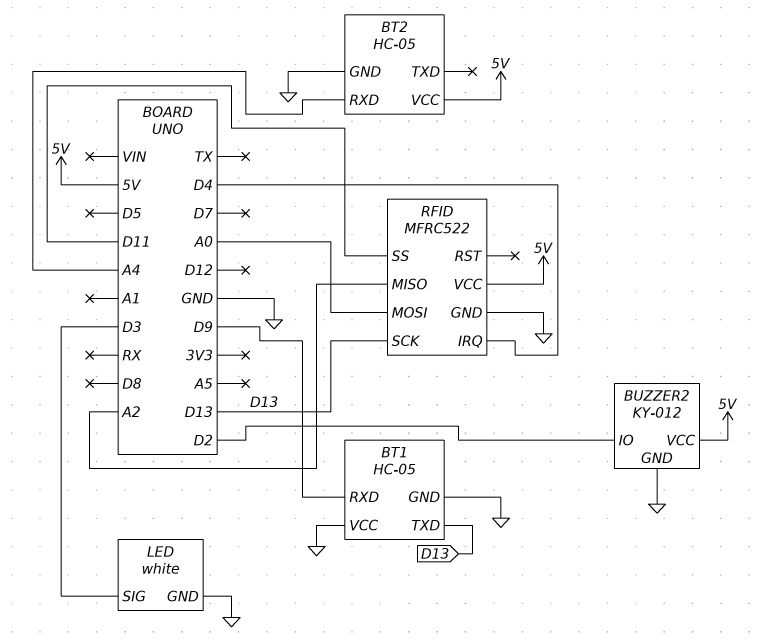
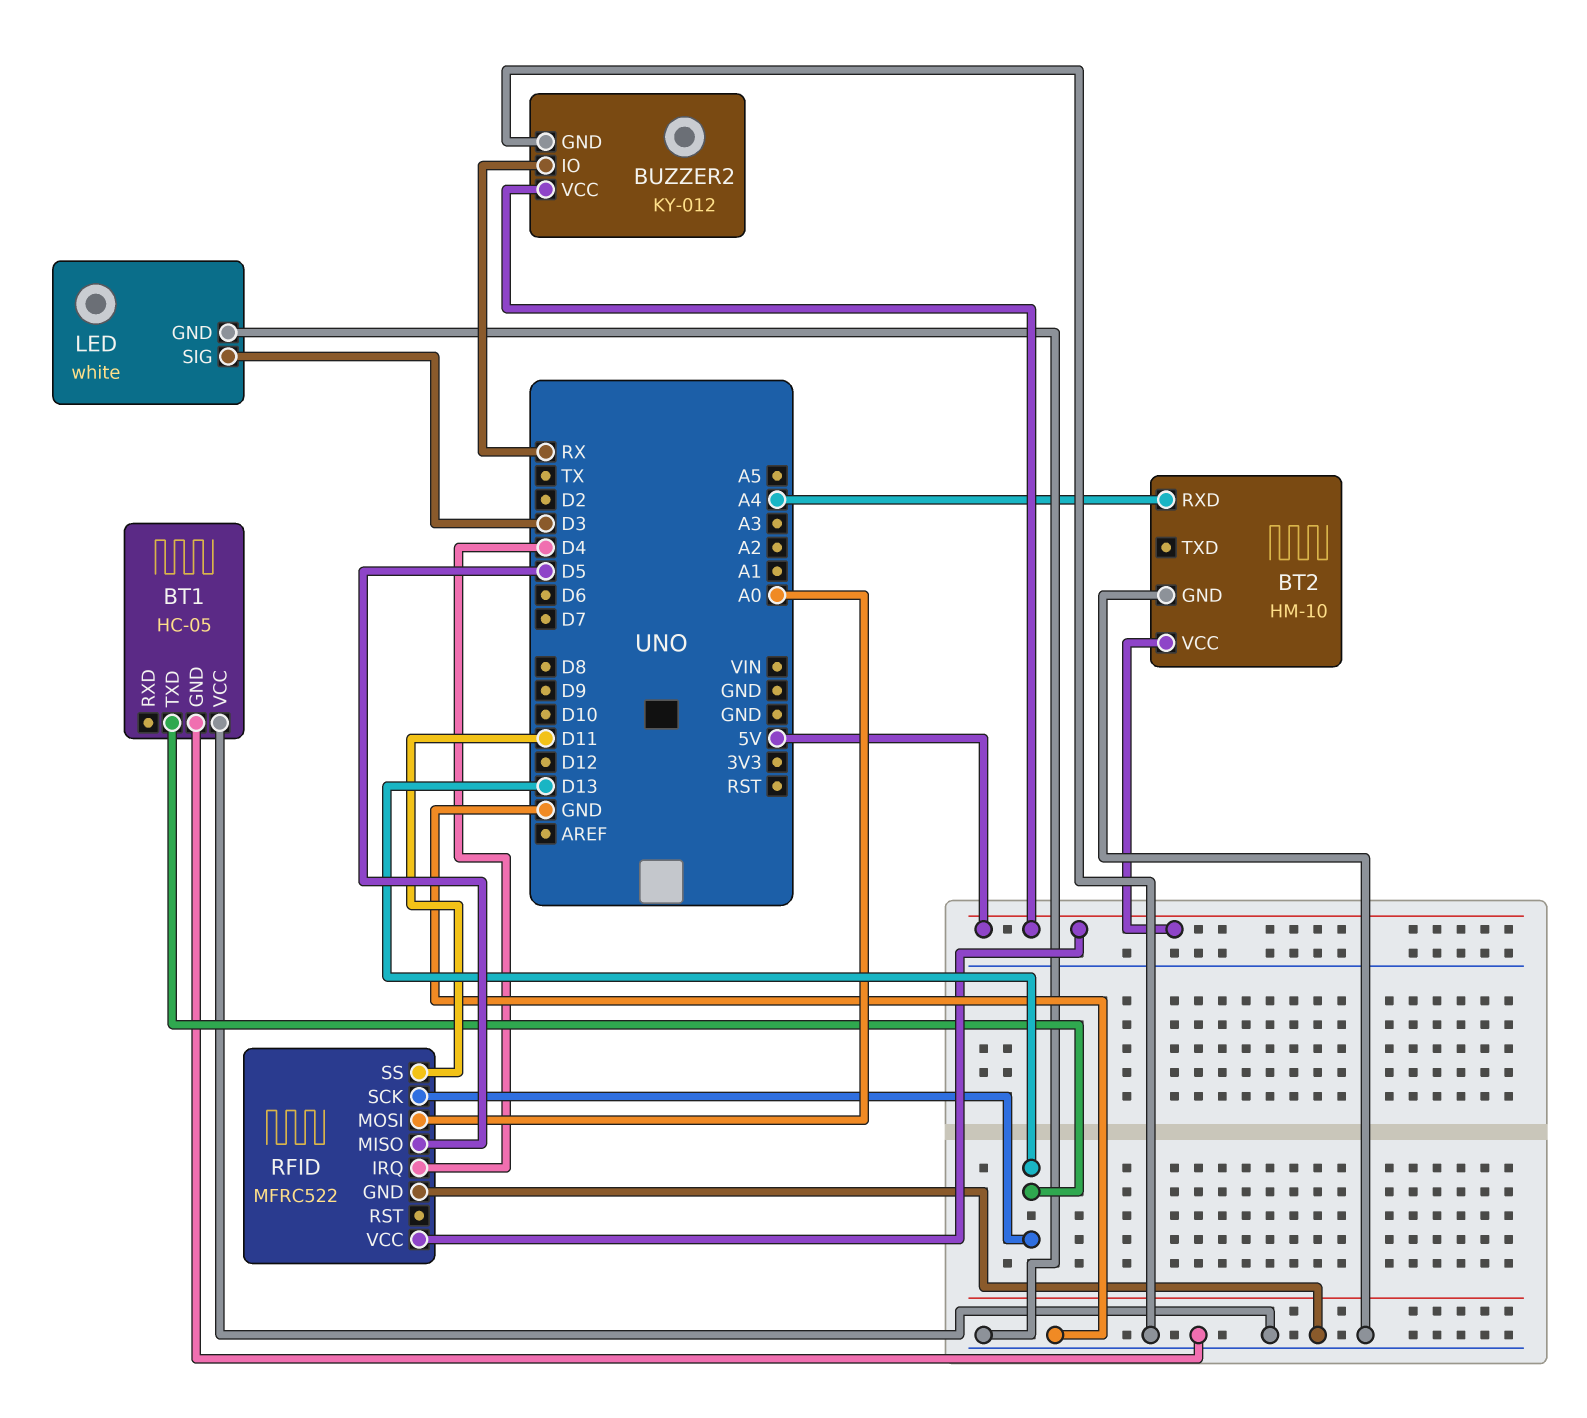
BT1 pin RXD: D9 -> none
BT2: HC-05 -> HM-10
BUZZER2 pin IO: D2 -> RX
RFID pin MISO: A2 -> D5

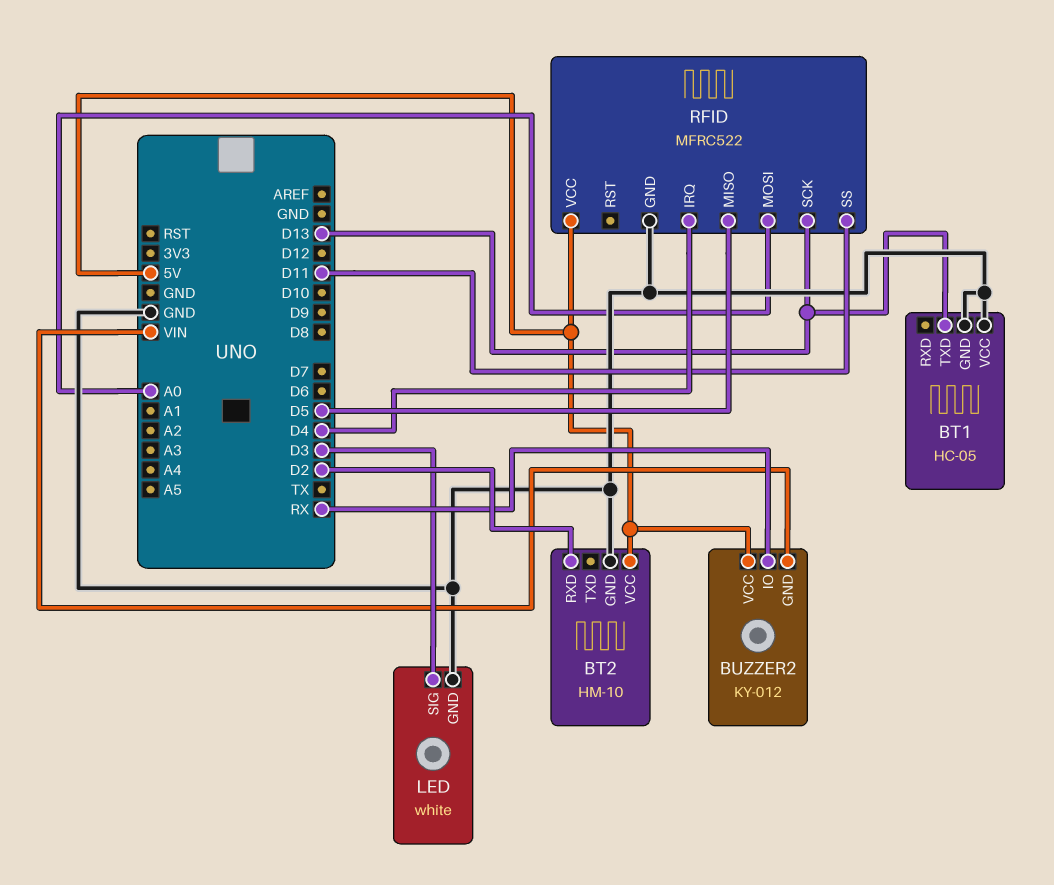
BT2 pin RXD: A4 -> D2
BUZZER2 pin GND: GND -> VIN

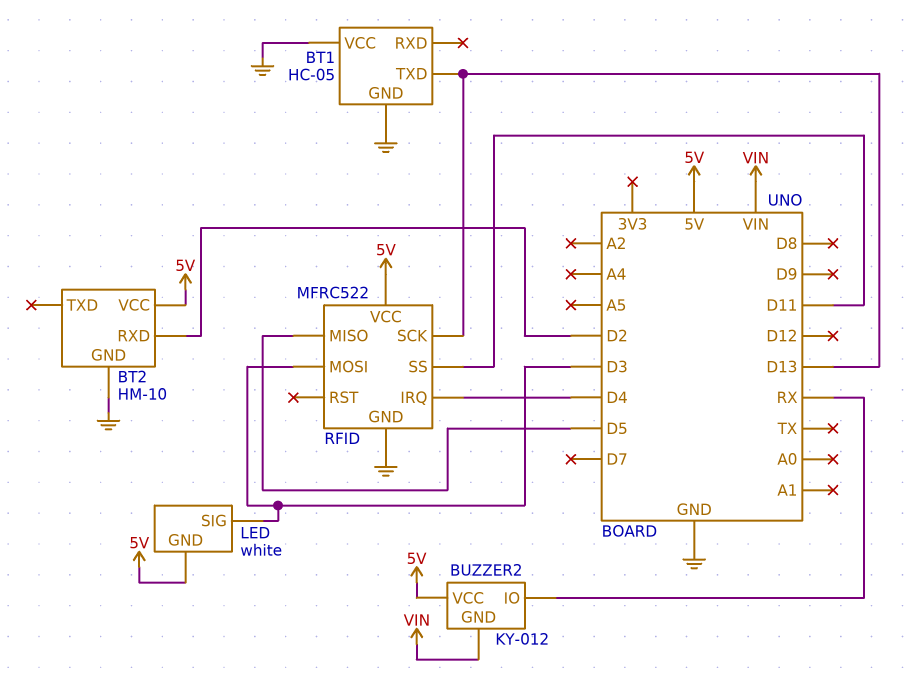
LED pin GND: GND -> 5V
RFID pin MOSI: A0 -> D3

